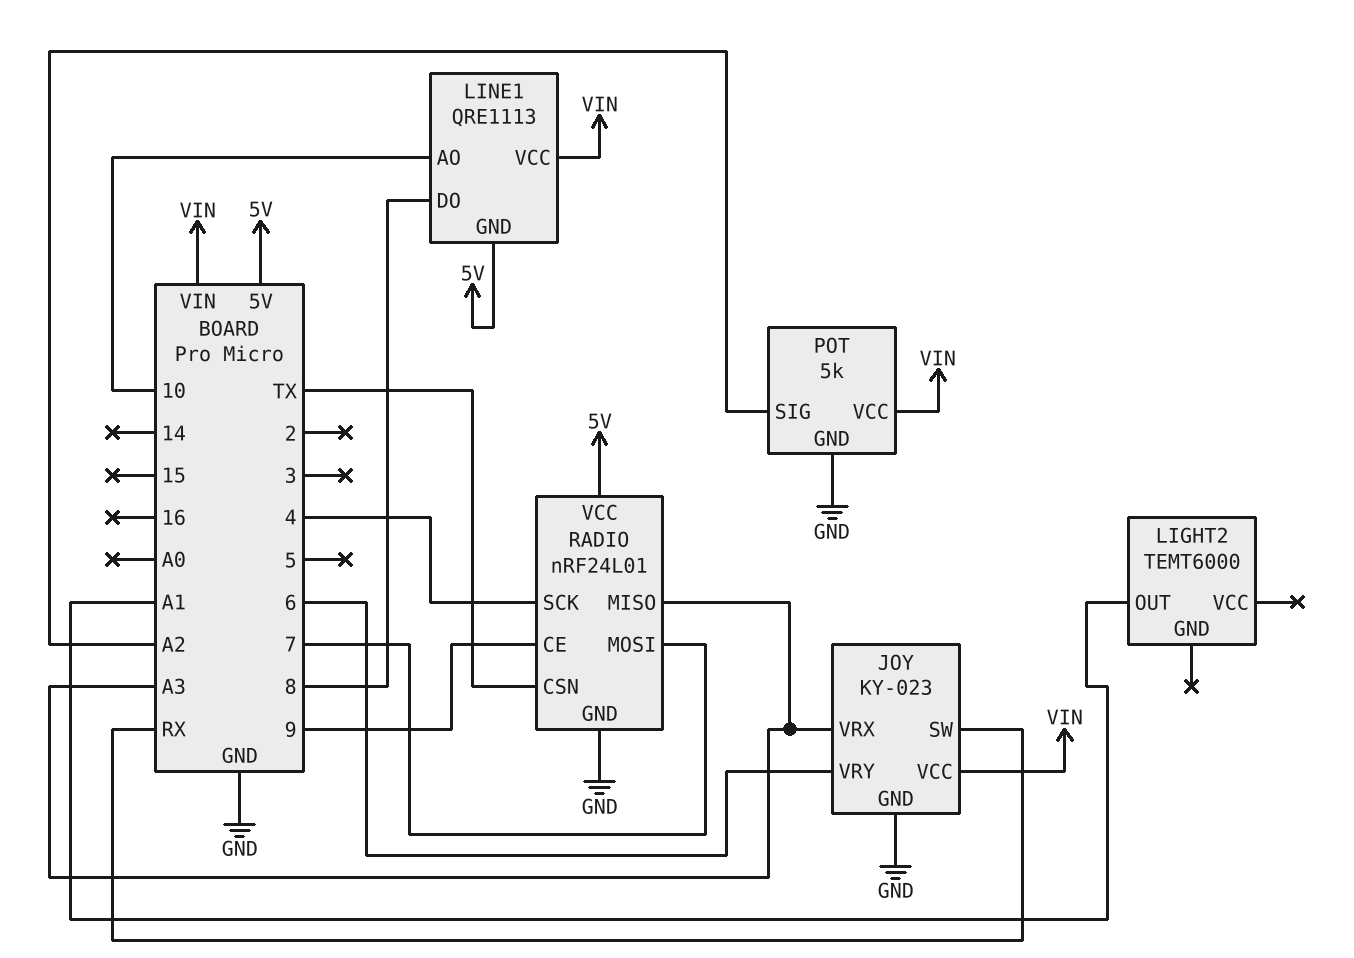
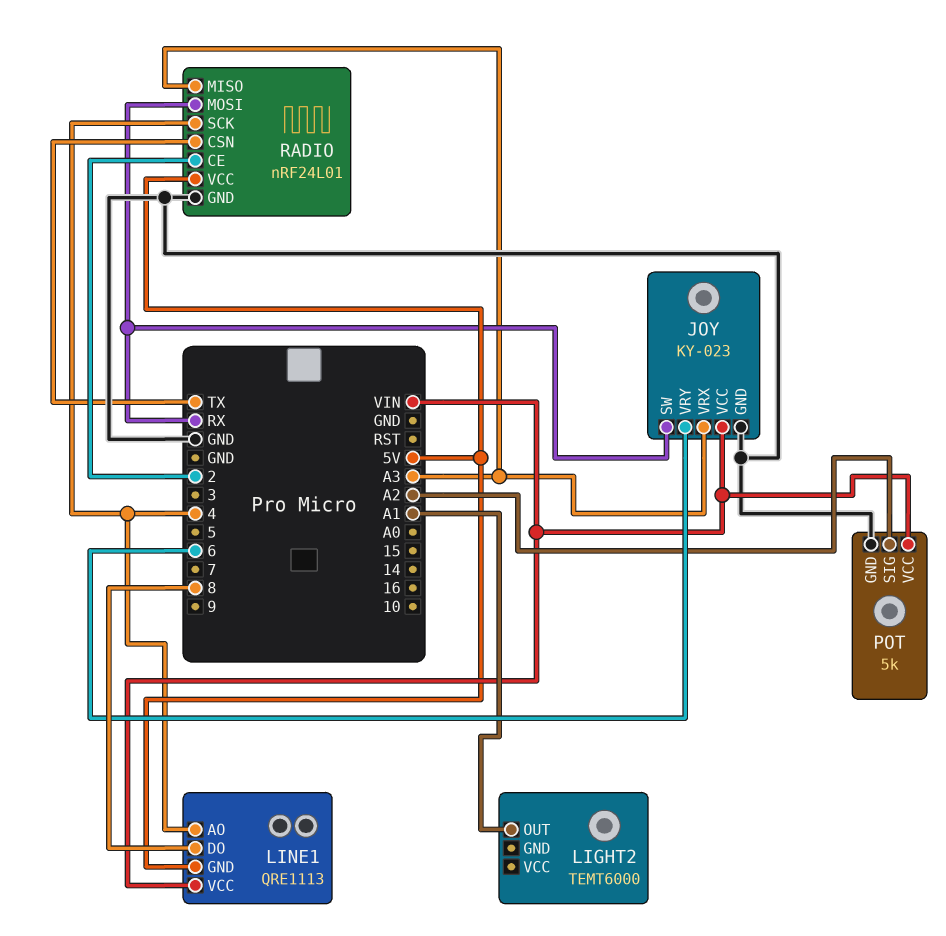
LINE1 pin AO: 10 -> 4
RADIO pin CE: 9 -> 2
RADIO pin MOSI: 7 -> RX

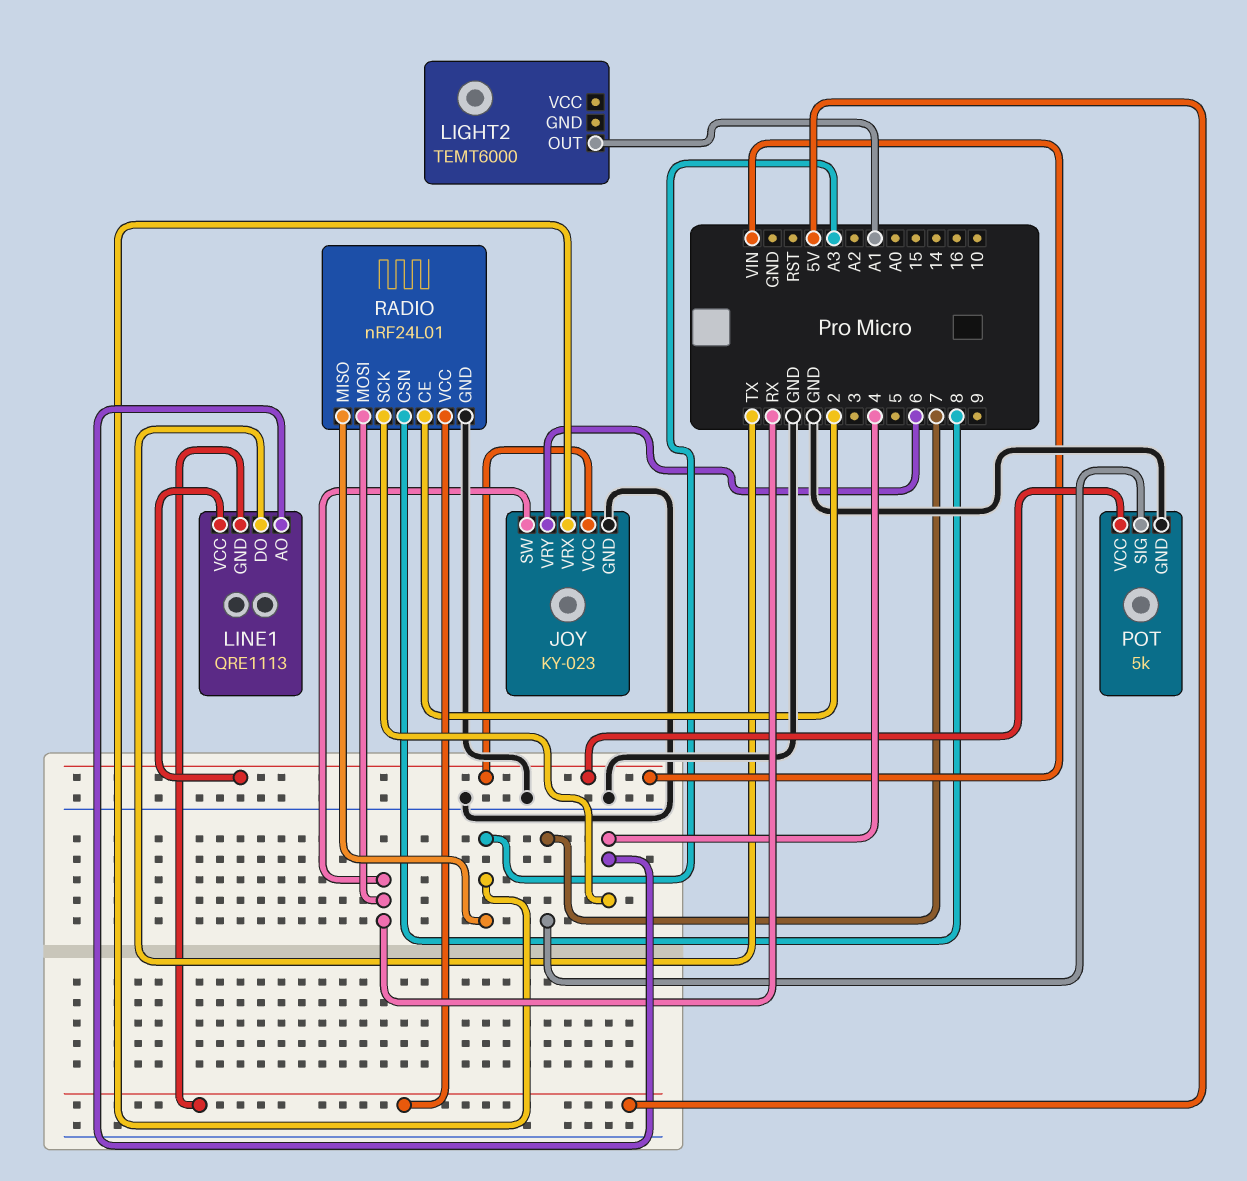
LINE1 pin DO: 8 -> TX
POT pin SIG: A2 -> 7
RADIO pin CSN: TX -> 8

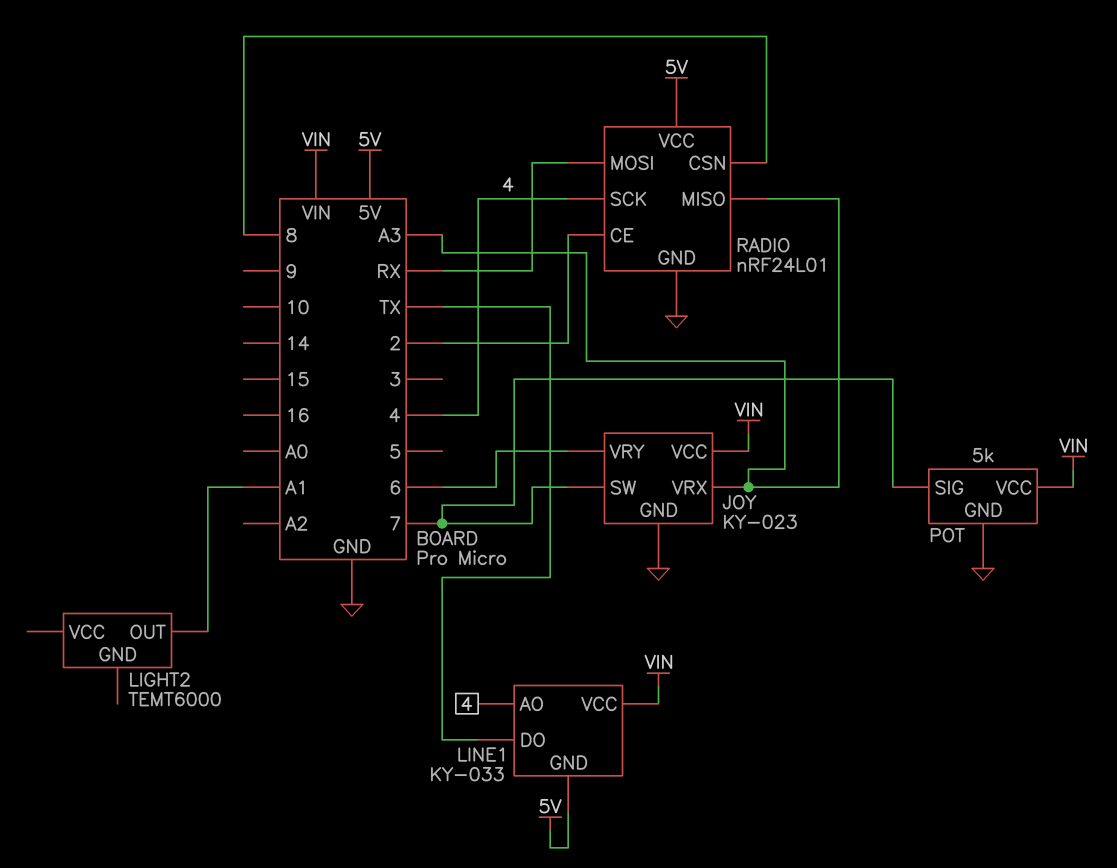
JOY pin SW: RX -> 7
LINE1: QRE1113 -> KY-033

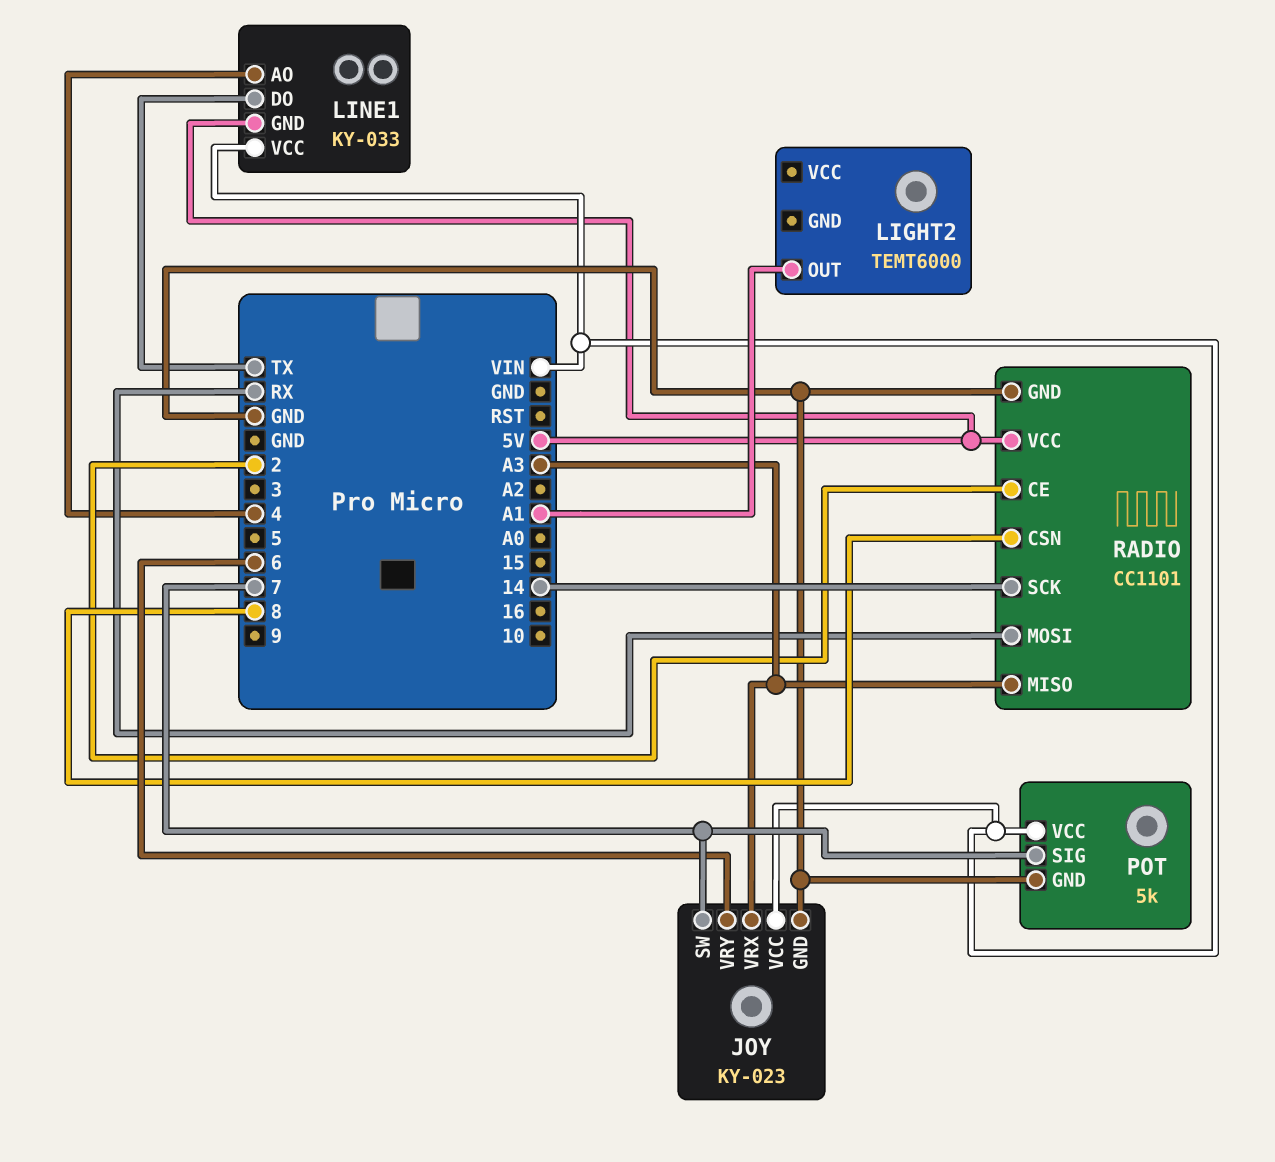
RADIO: nRF24L01 -> CC1101
RADIO pin SCK: 4 -> 14

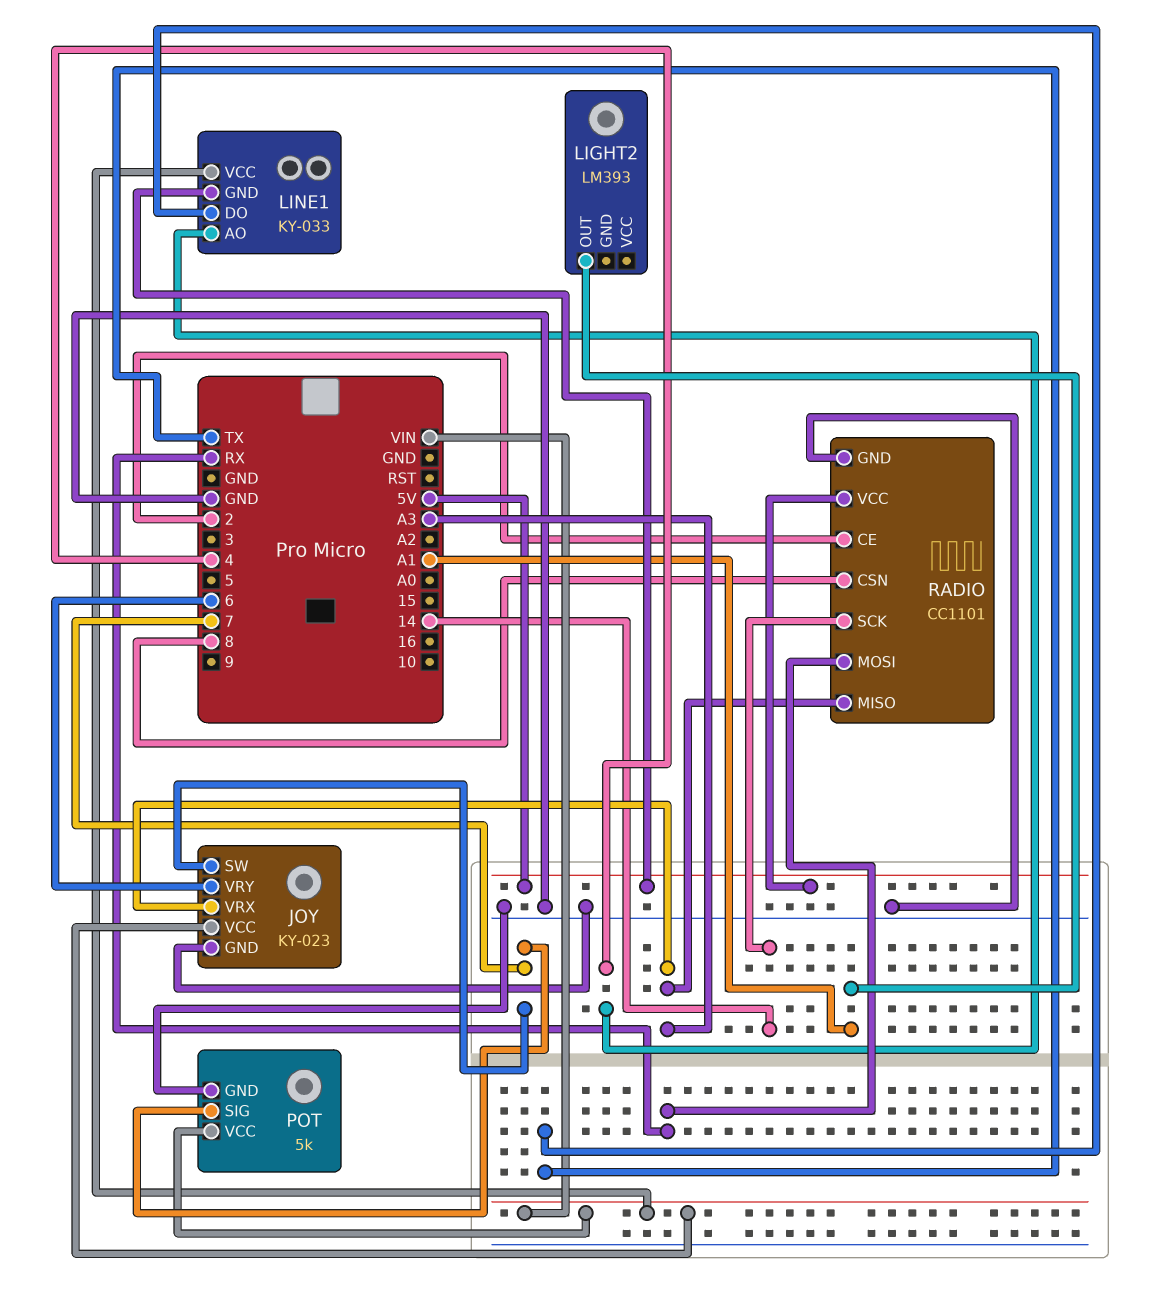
LIGHT2: TEMT6000 -> LM393

